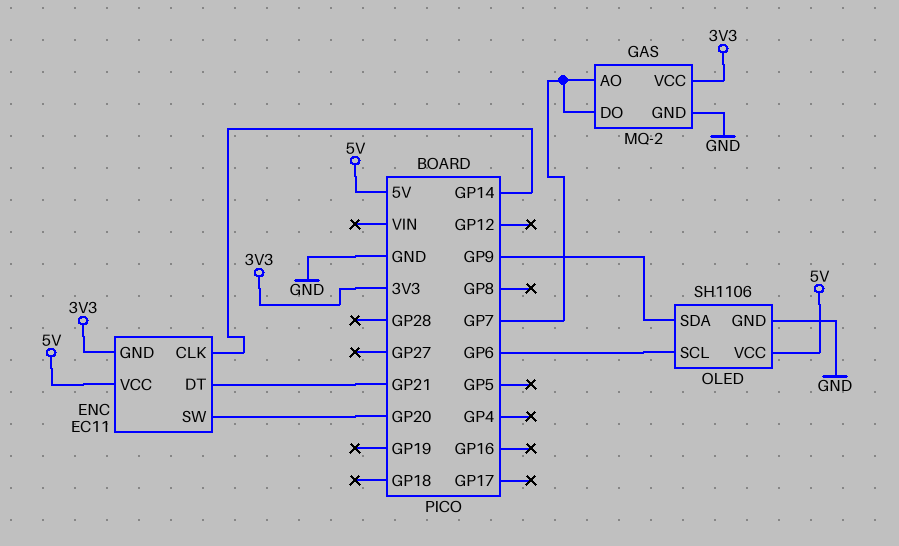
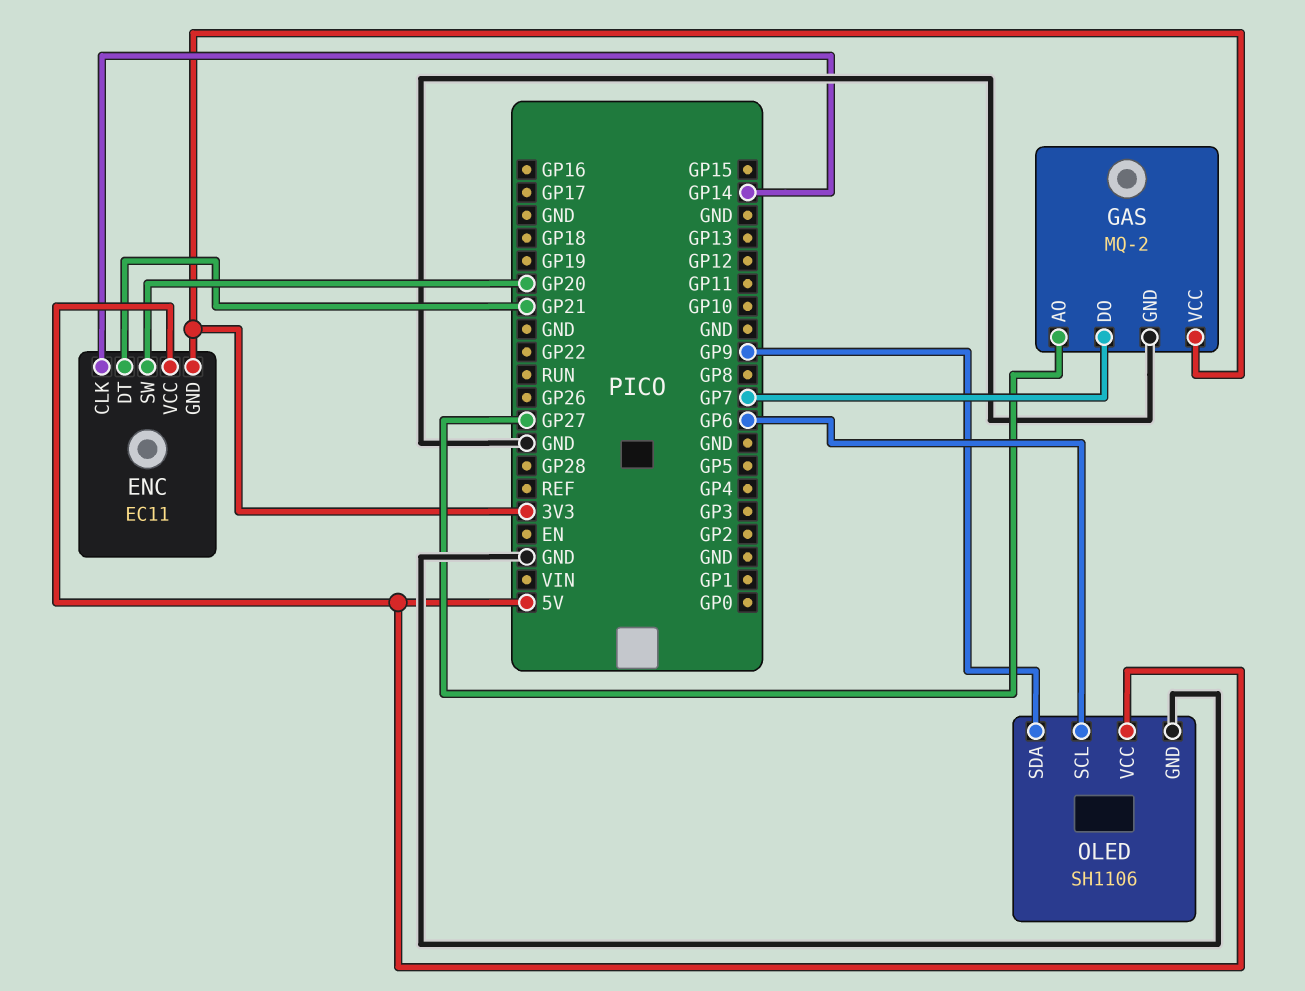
GAS pin AO: GP7 -> GP27

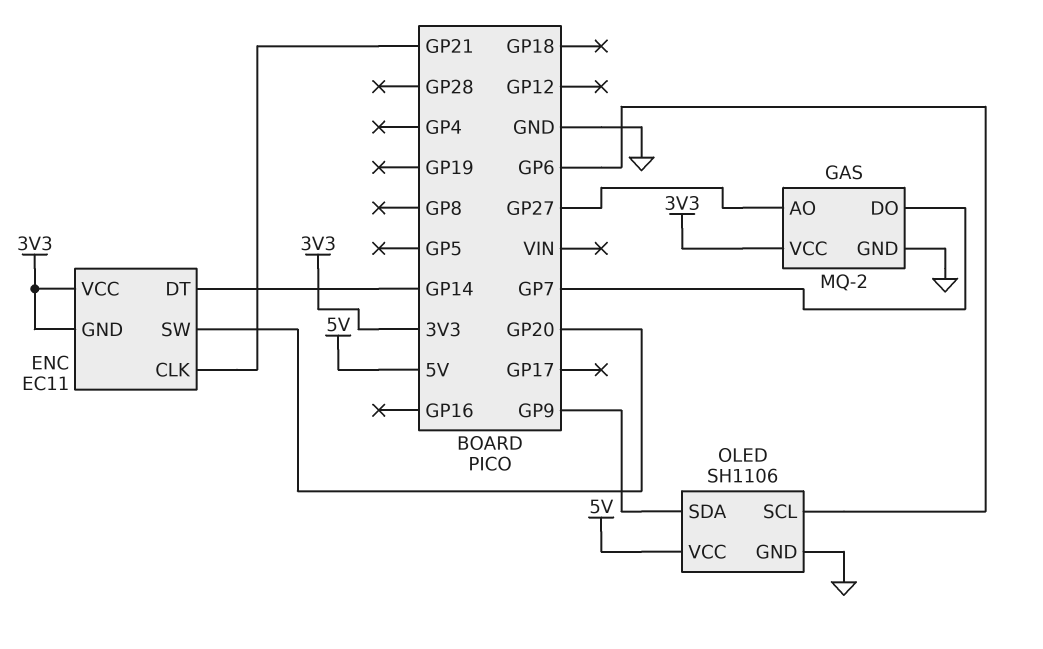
ENC pin CLK: GP14 -> GP21
ENC pin DT: GP21 -> GP14
ENC pin VCC: 5V -> 3V3

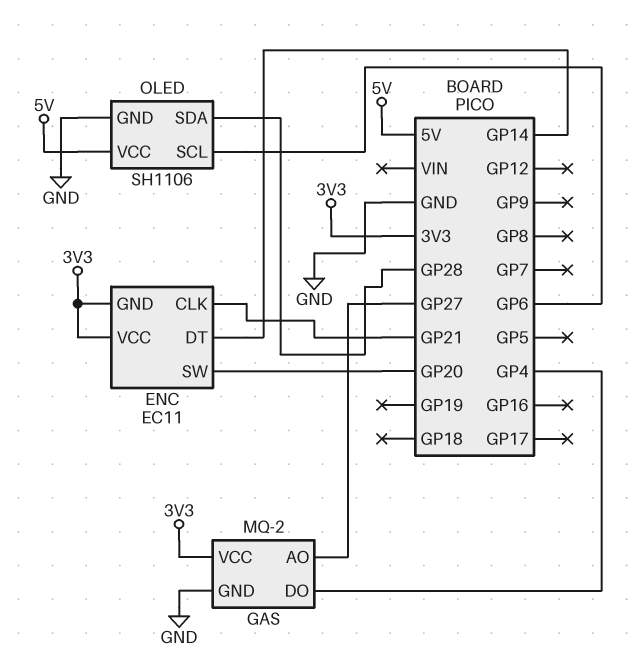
GAS pin DO: GP7 -> GP4
OLED pin SDA: GP9 -> GP28

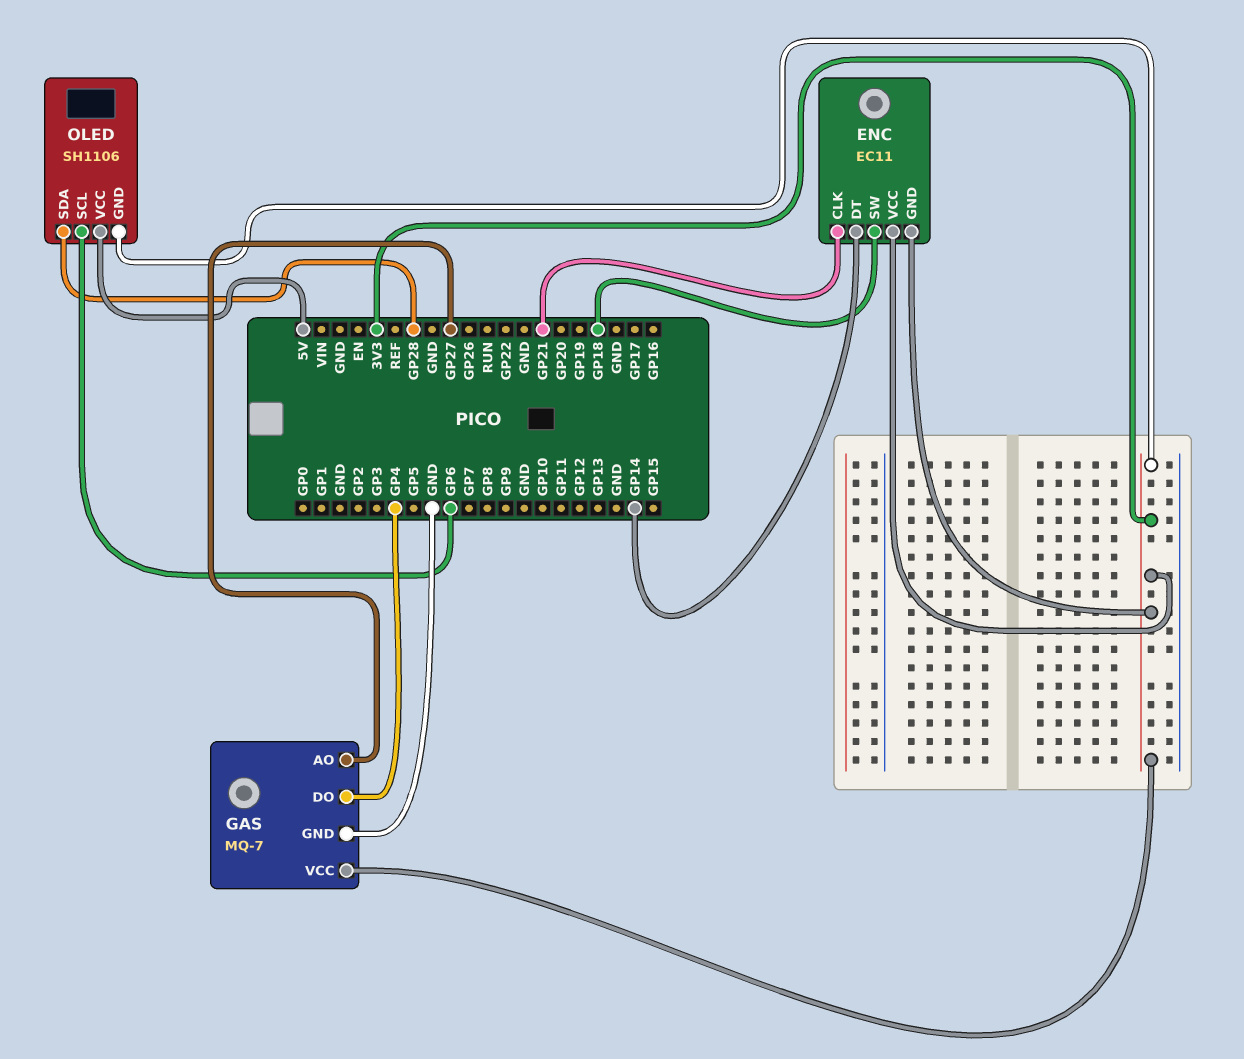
ENC pin SW: GP20 -> GP18
GAS: MQ-2 -> MQ-7
OLED pin GND: GND -> 3V3

